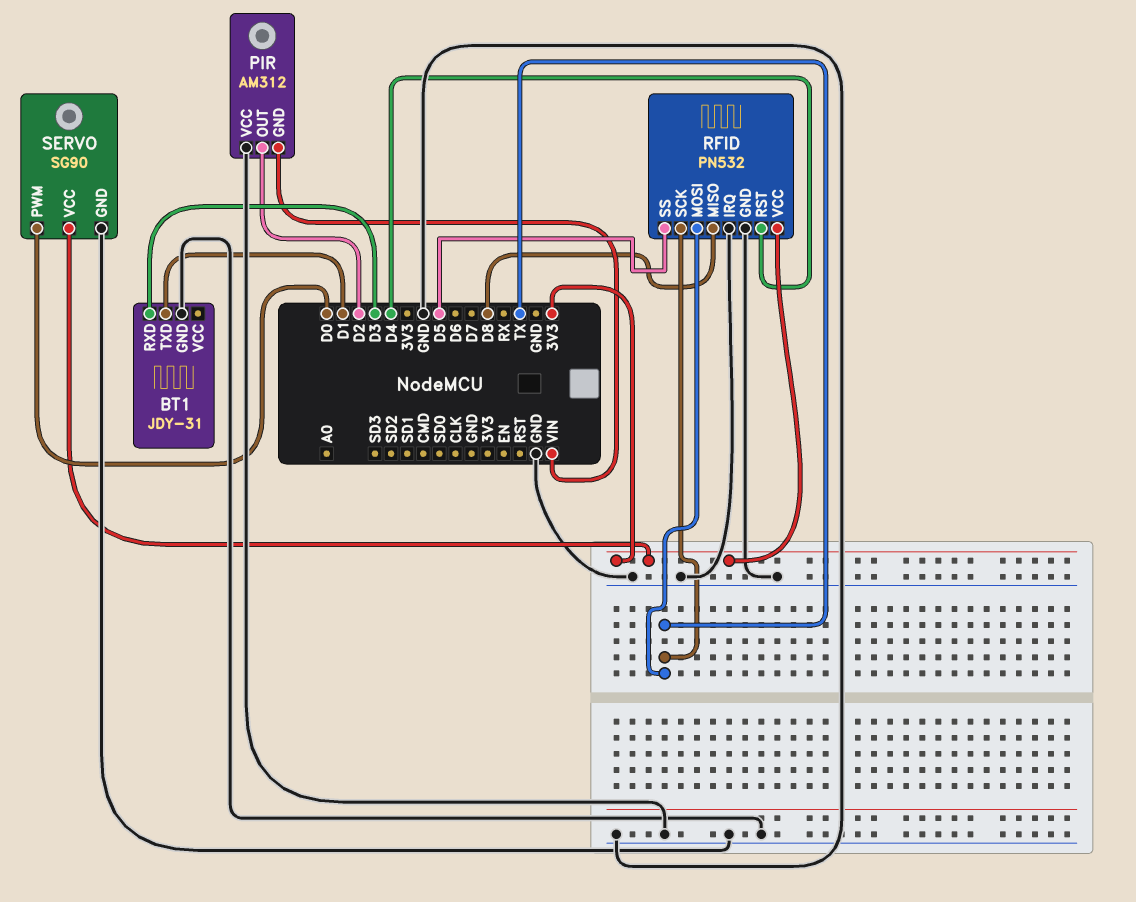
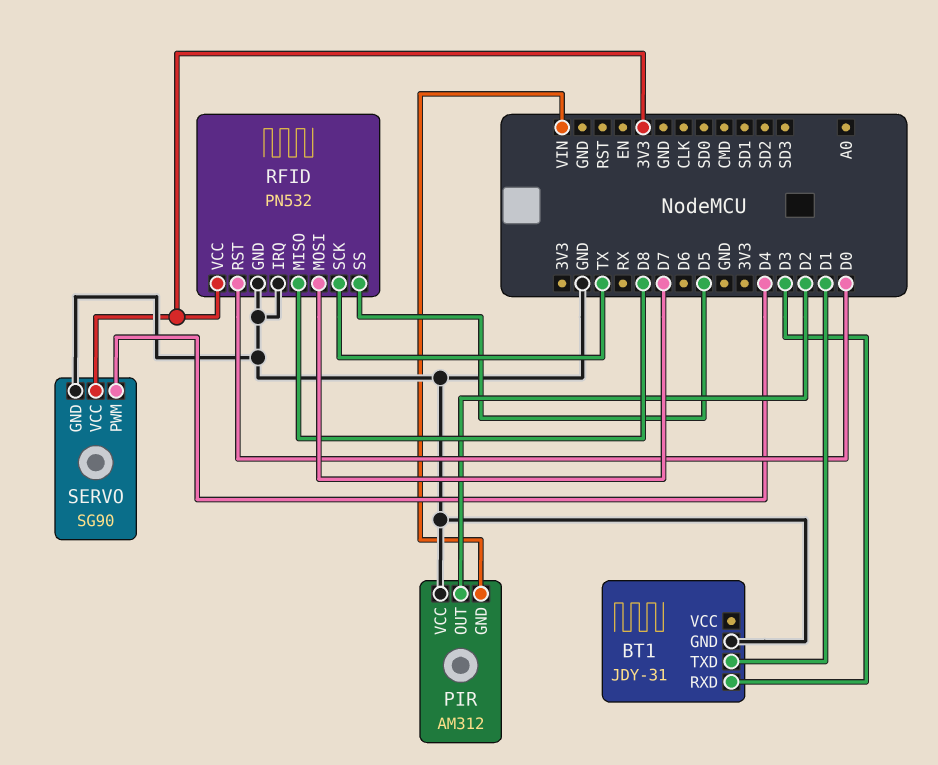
RFID pin MOSI: TX -> D7
RFID pin RST: D4 -> D0
SERVO pin PWM: D0 -> D4

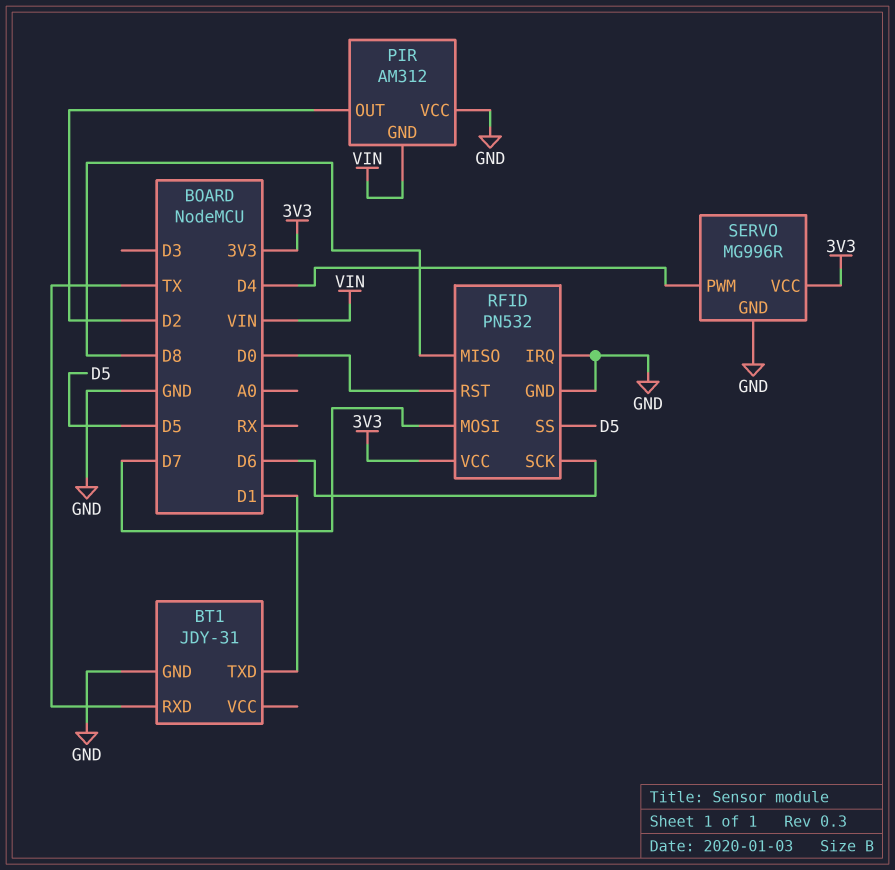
BT1 pin RXD: D3 -> TX
RFID pin SCK: TX -> D6
SERVO: SG90 -> MG996R

